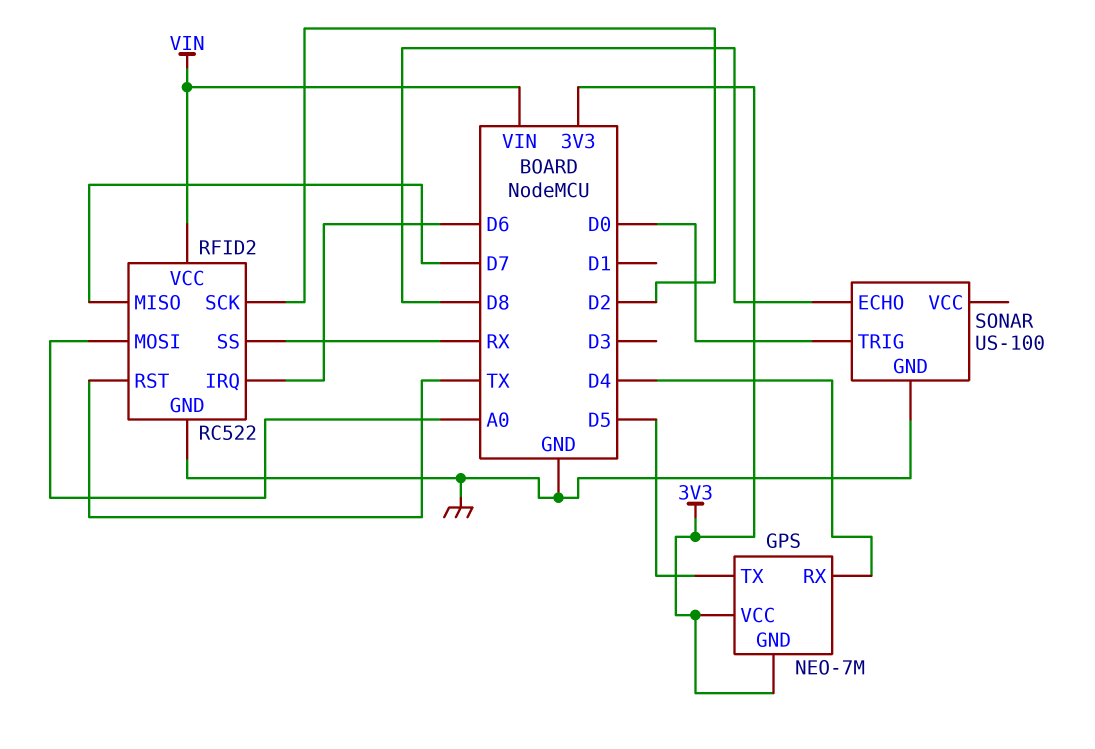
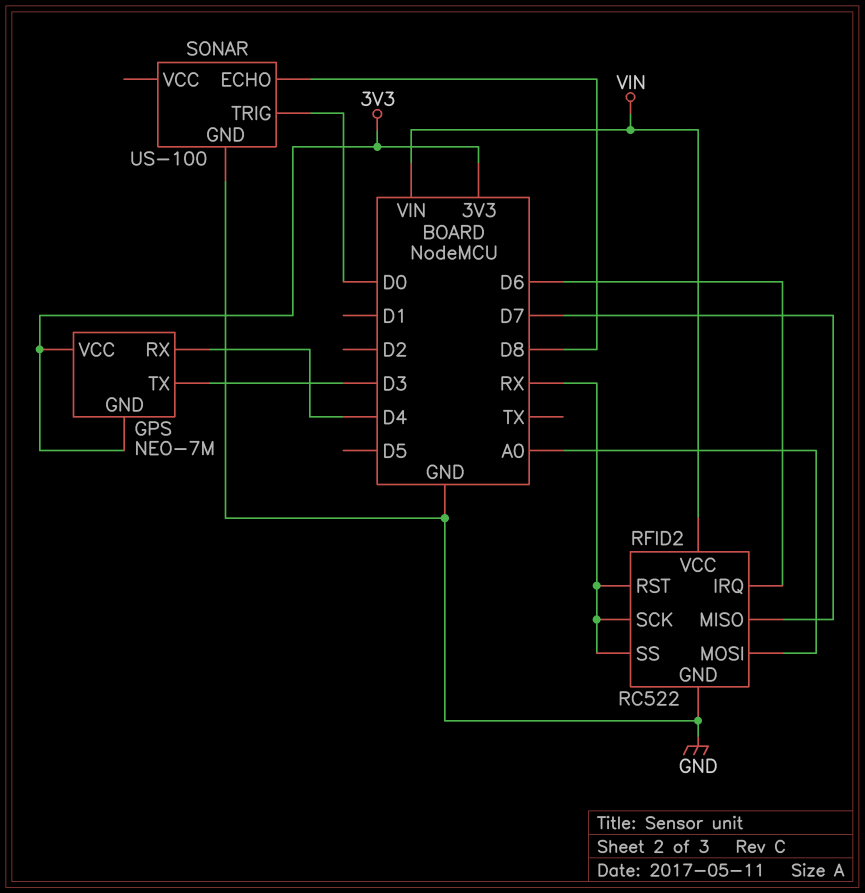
GPS pin TX: D5 -> D3
RFID2 pin RST: TX -> RX
RFID2 pin SCK: D2 -> RX

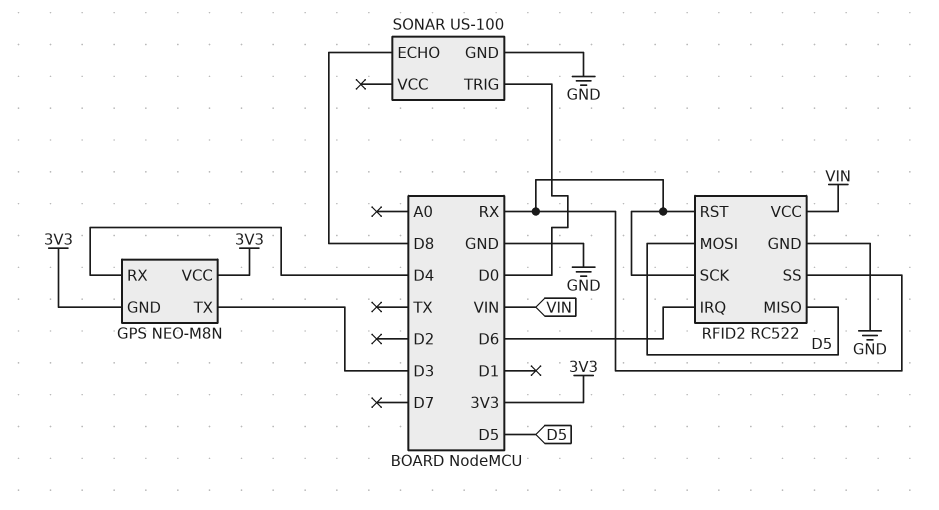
GPS: NEO-7M -> NEO-M8N
RFID2 pin MISO: D7 -> D5
RFID2 pin MOSI: A0 -> D5

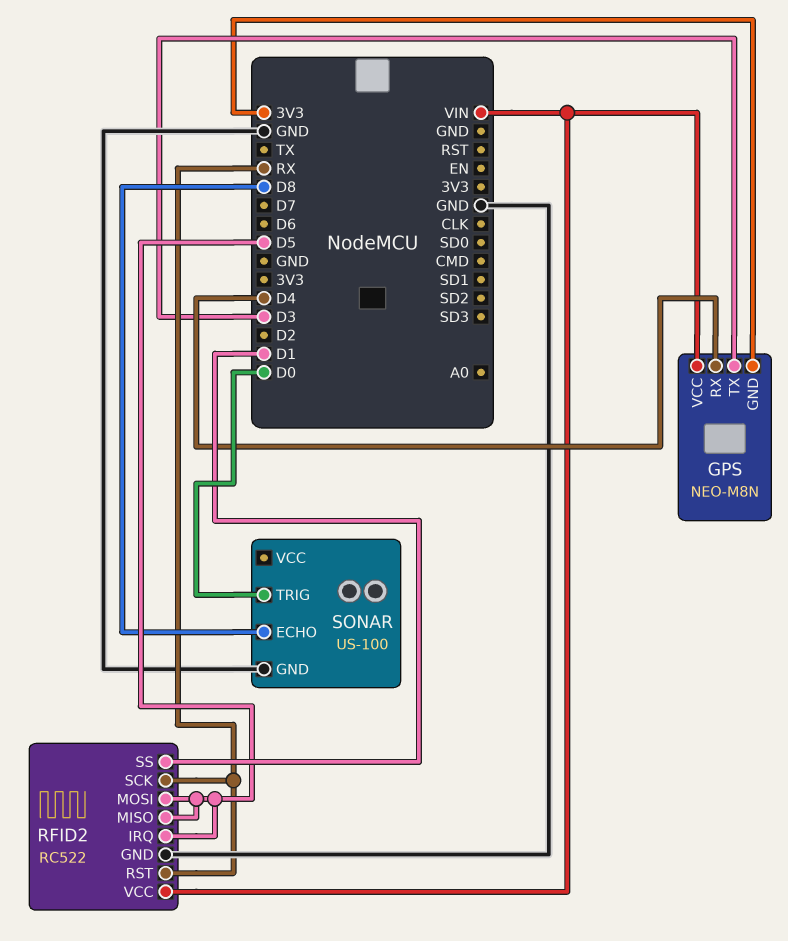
GPS pin VCC: 3V3 -> VIN
RFID2 pin IRQ: D6 -> D5
RFID2 pin SS: RX -> D1

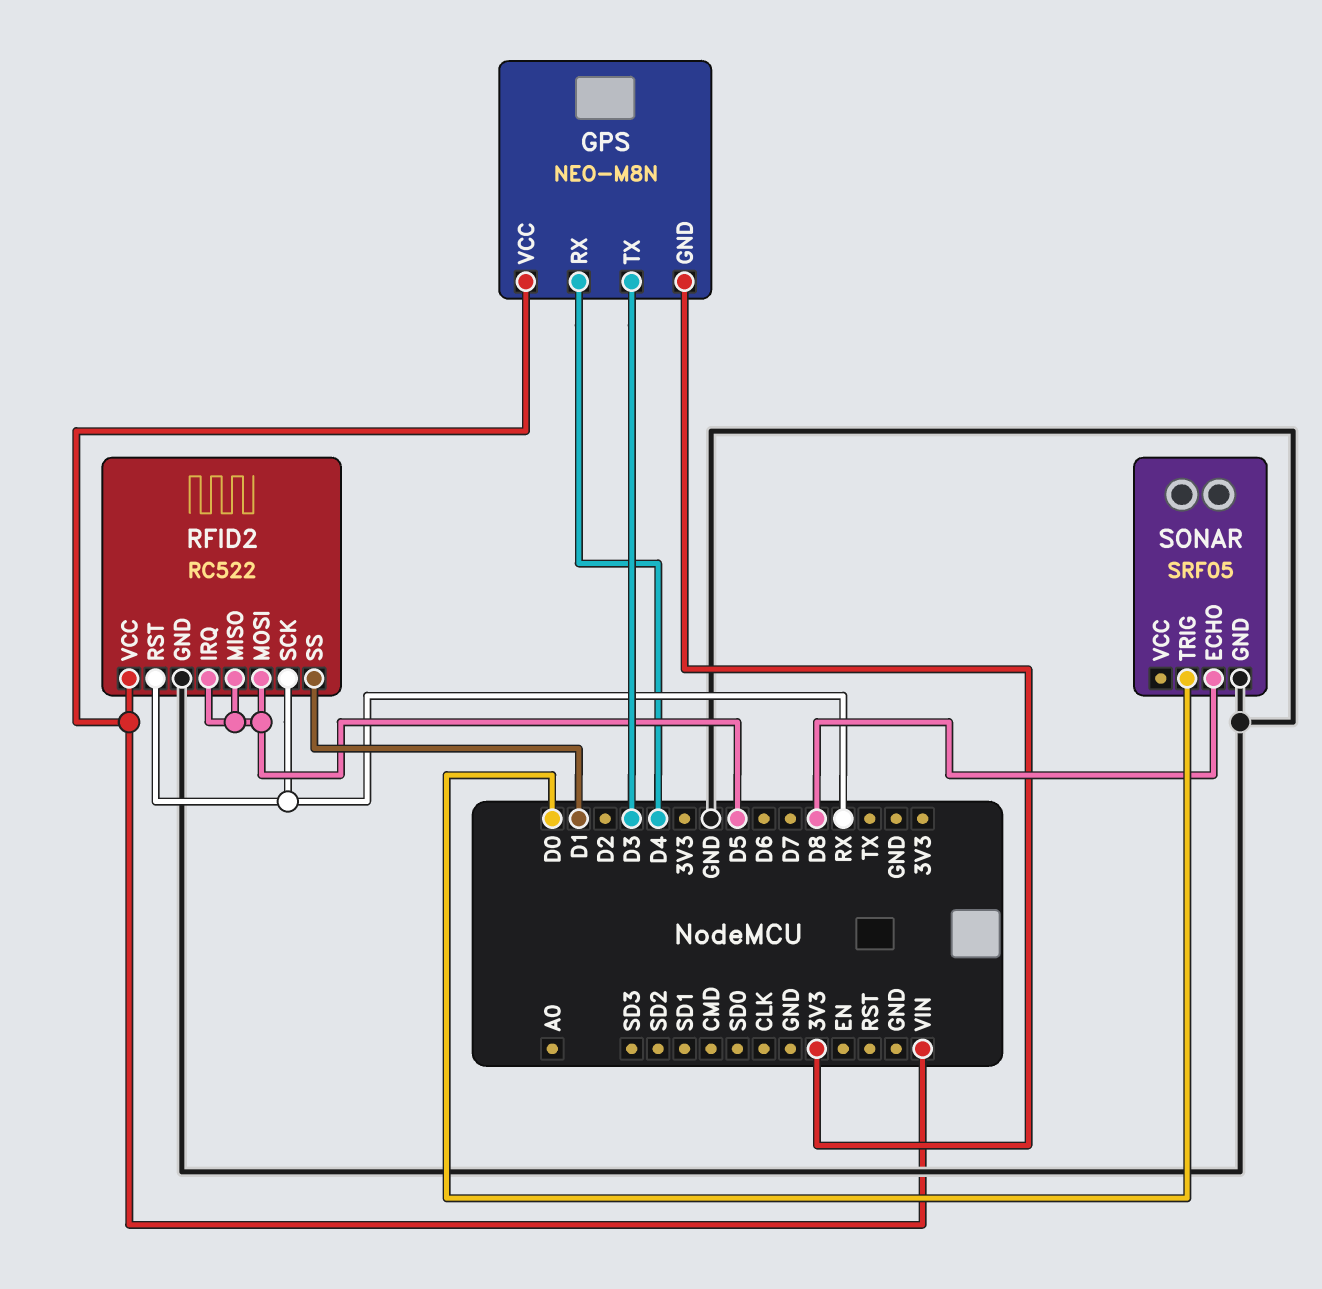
SONAR: US-100 -> SRF05

